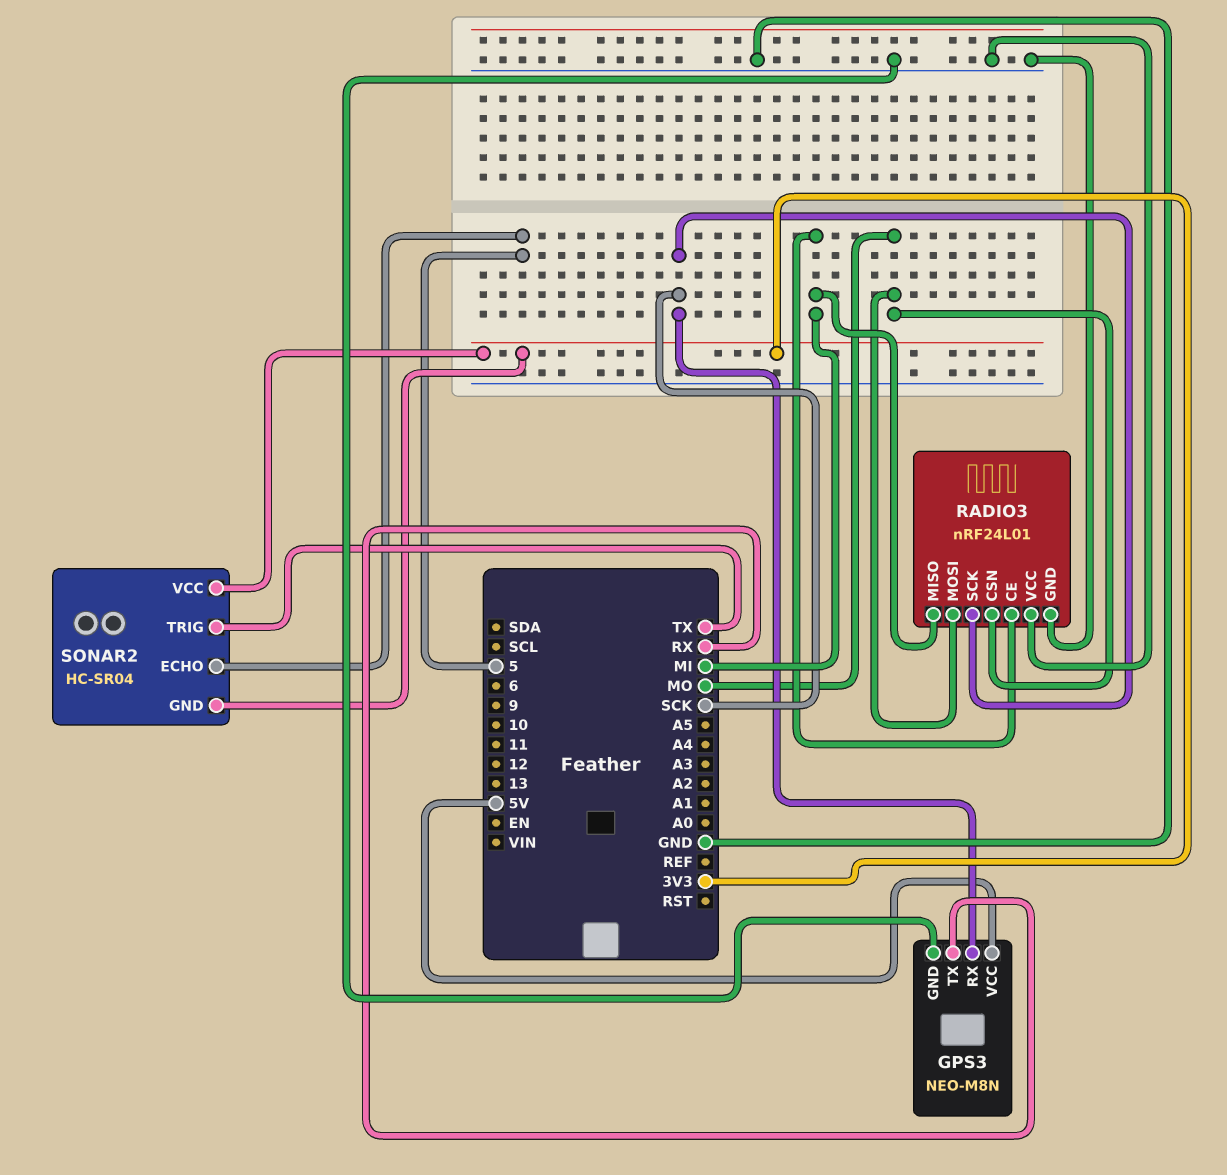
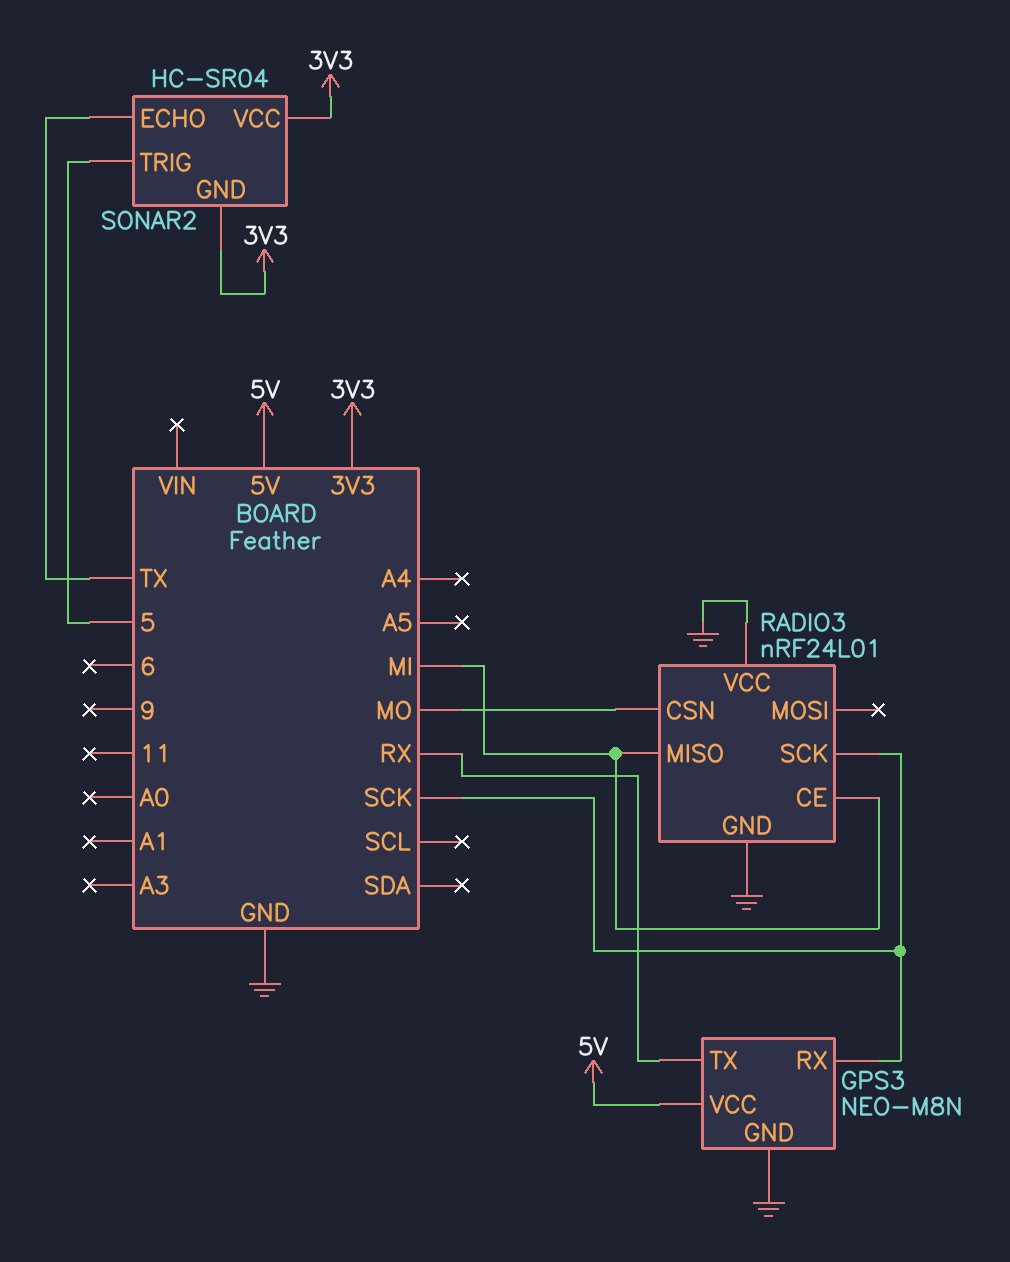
RADIO3 pin MOSI: MO -> none
SONAR2 pin ECHO: 5 -> TX
SONAR2 pin TRIG: TX -> 5

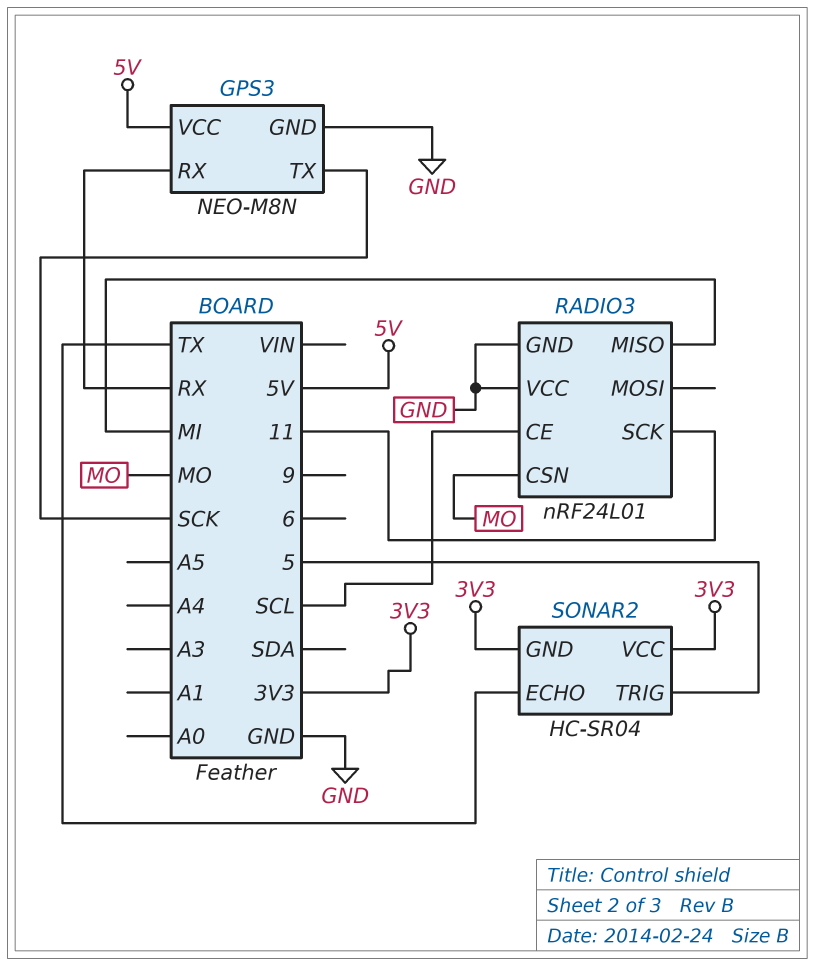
GPS3 pin RX: SCK -> RX
GPS3 pin TX: RX -> SCK
RADIO3 pin CE: MI -> SCL
RADIO3 pin SCK: SCK -> 11

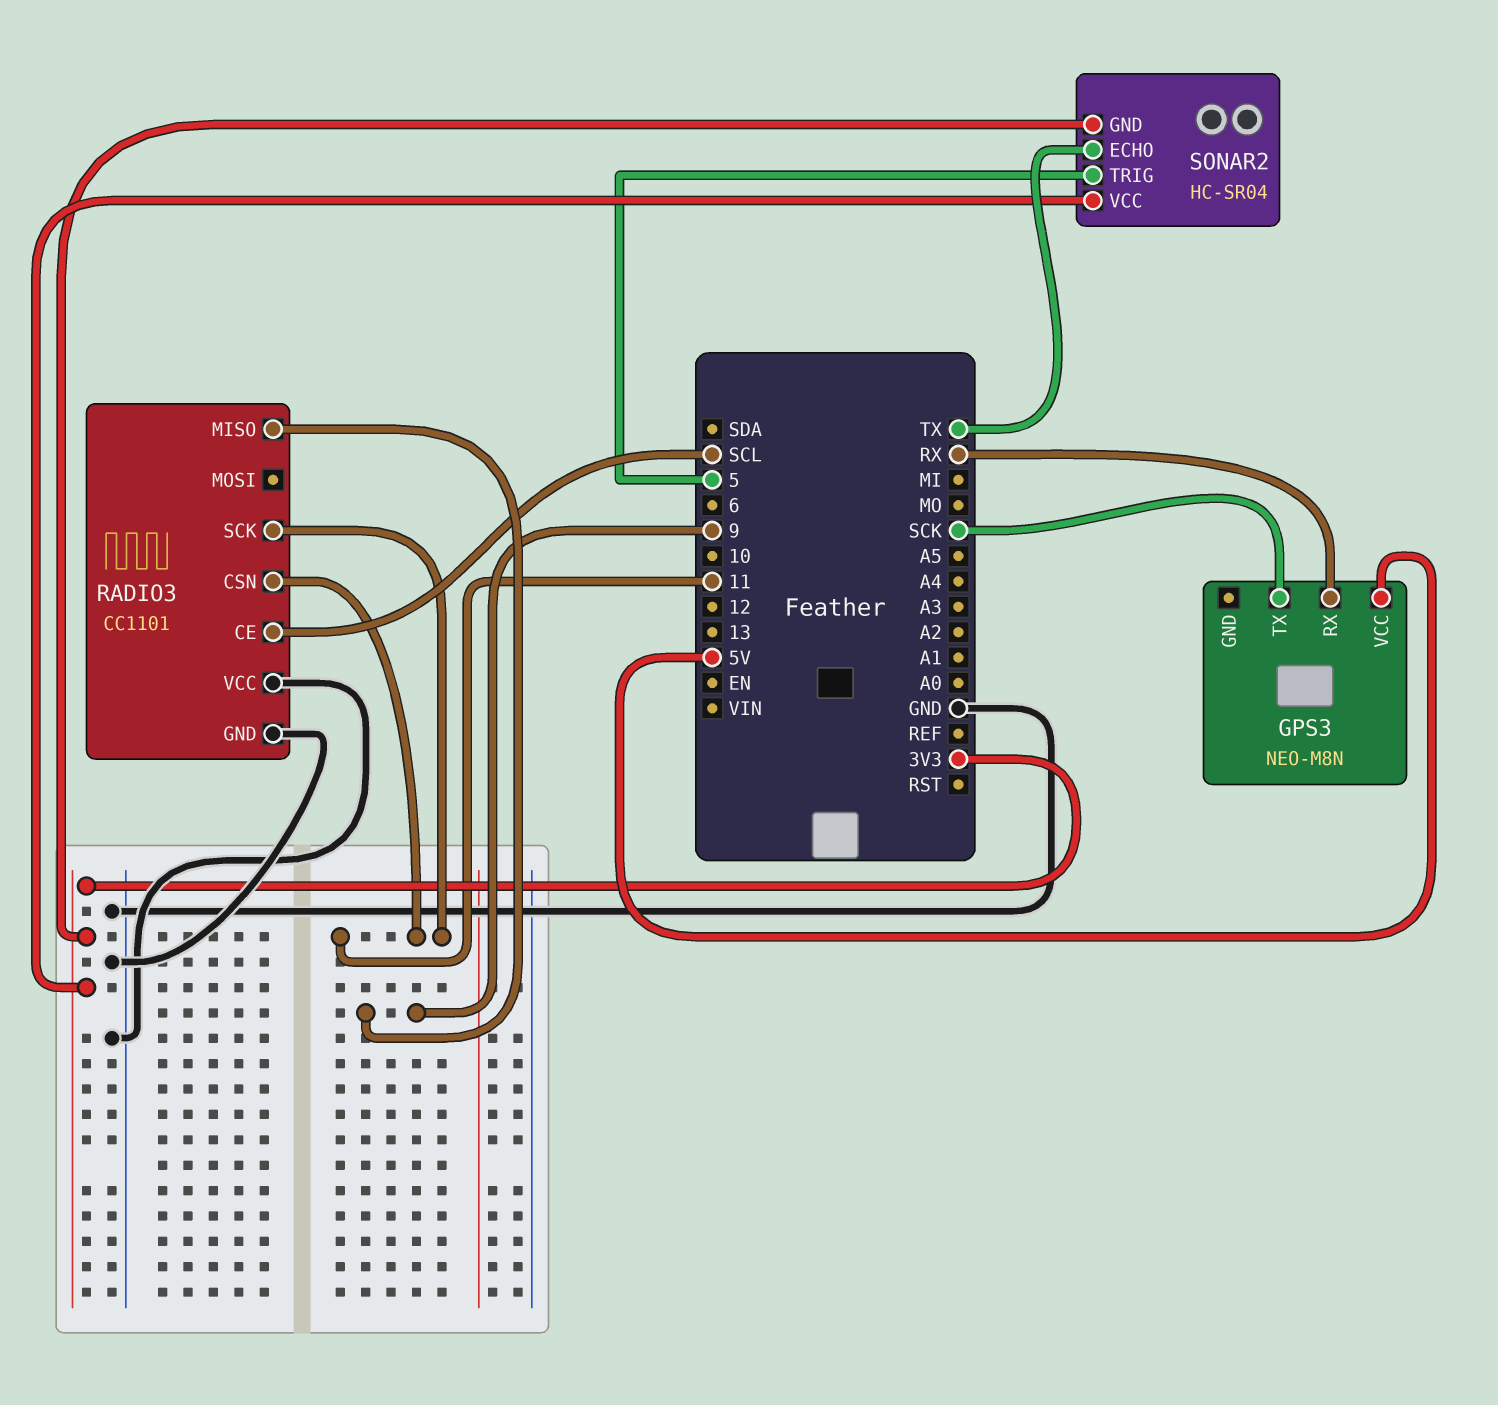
GPS3 pin GND: GND -> none
RADIO3: nRF24L01 -> CC1101
RADIO3 pin CSN: MO -> 11
RADIO3 pin MISO: MI -> 9

